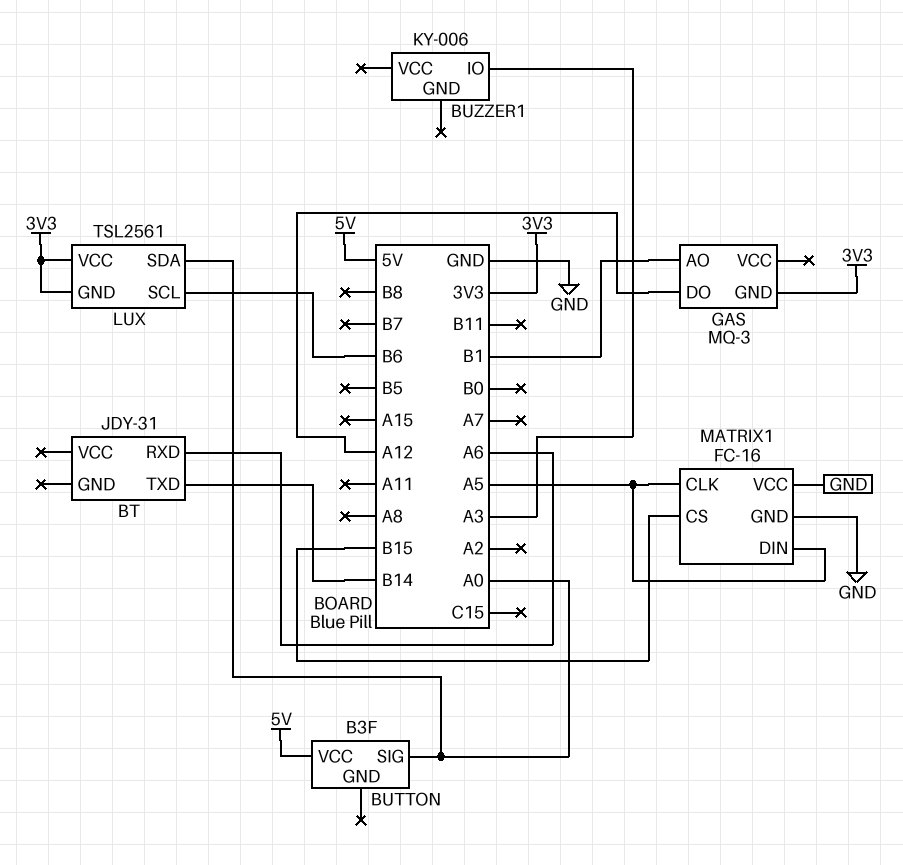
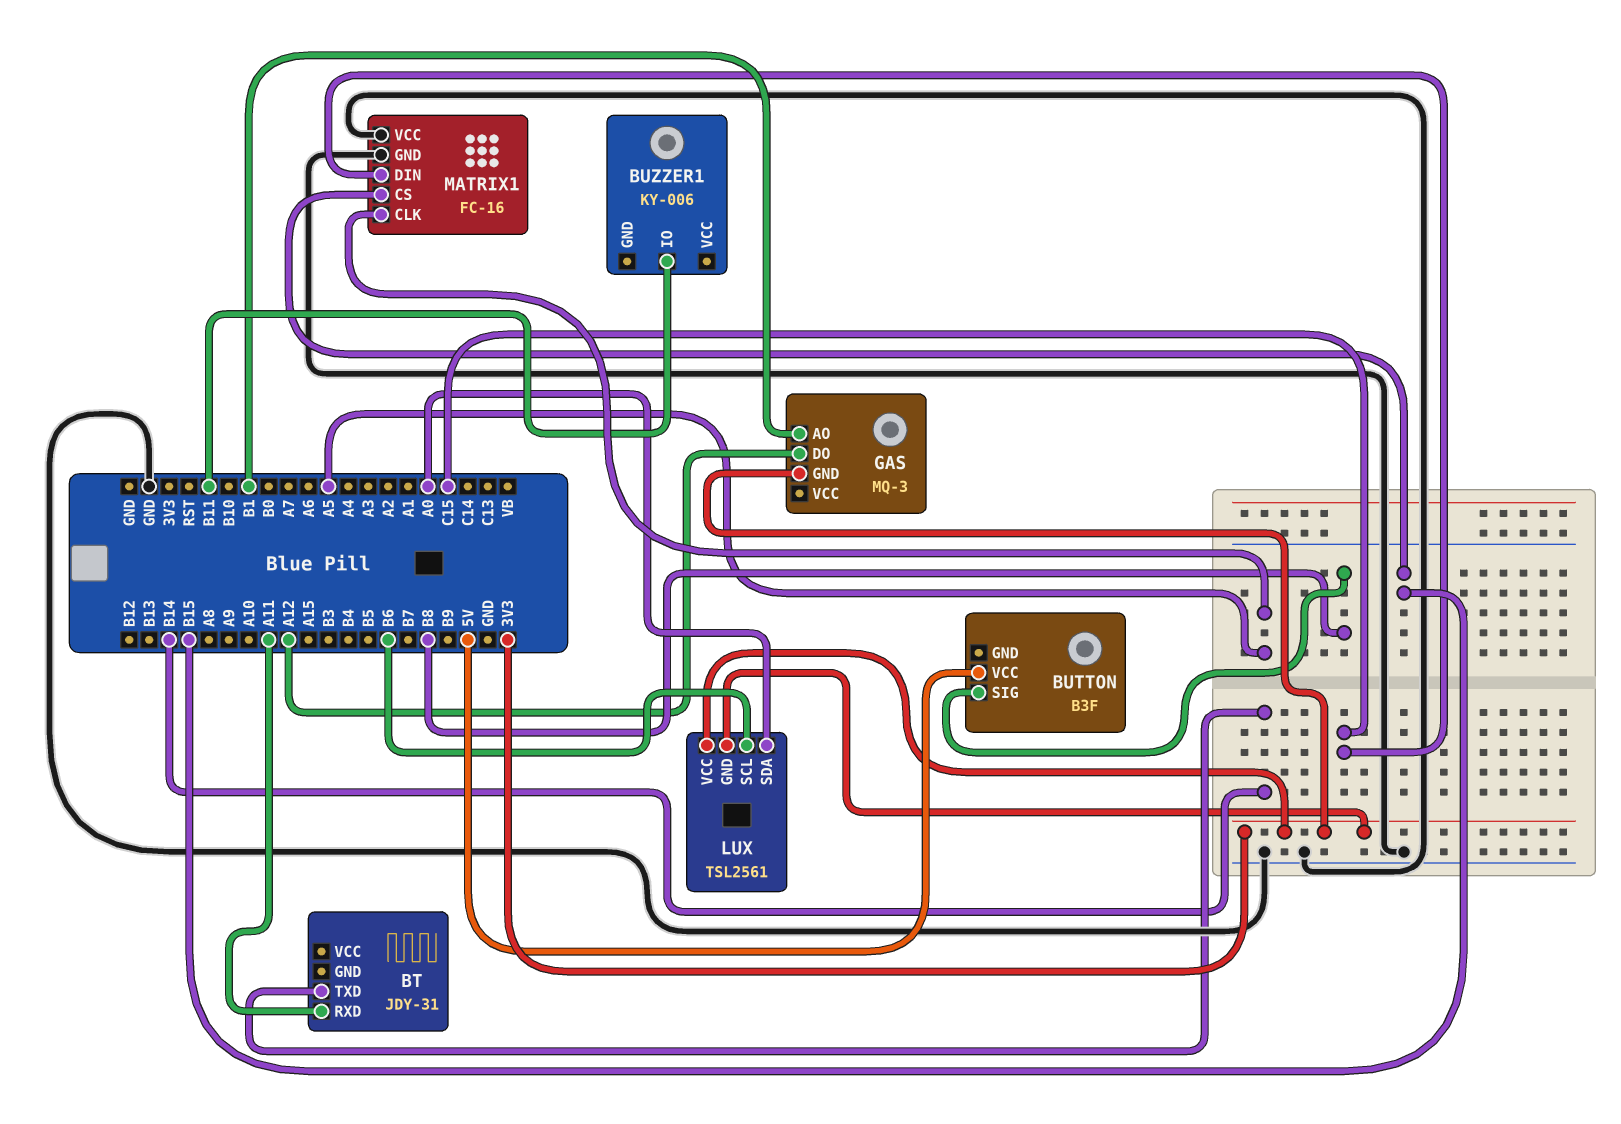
BT pin RXD: A6 -> A11
BUTTON pin SIG: A0 -> B8
BUZZER1 pin IO: A3 -> B11
MATRIX1 pin DIN: A5 -> C15

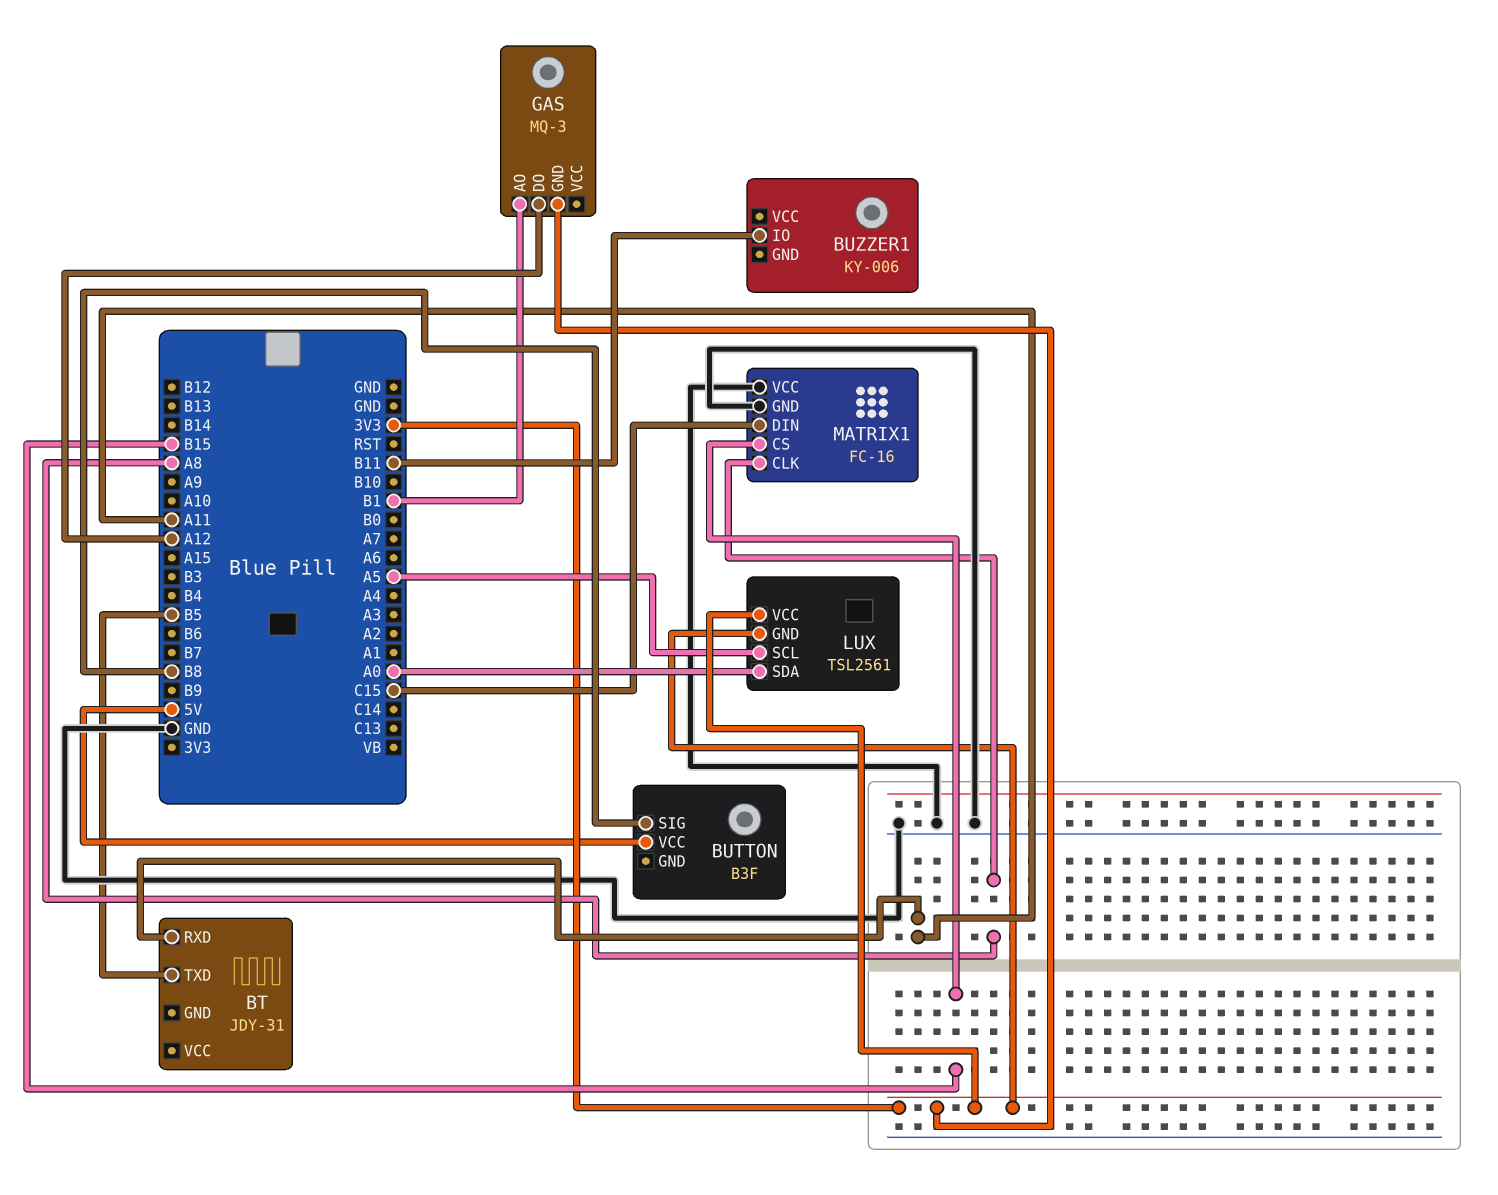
BT pin TXD: B14 -> B5
LUX pin SCL: B6 -> A5
MATRIX1 pin CLK: A5 -> A8

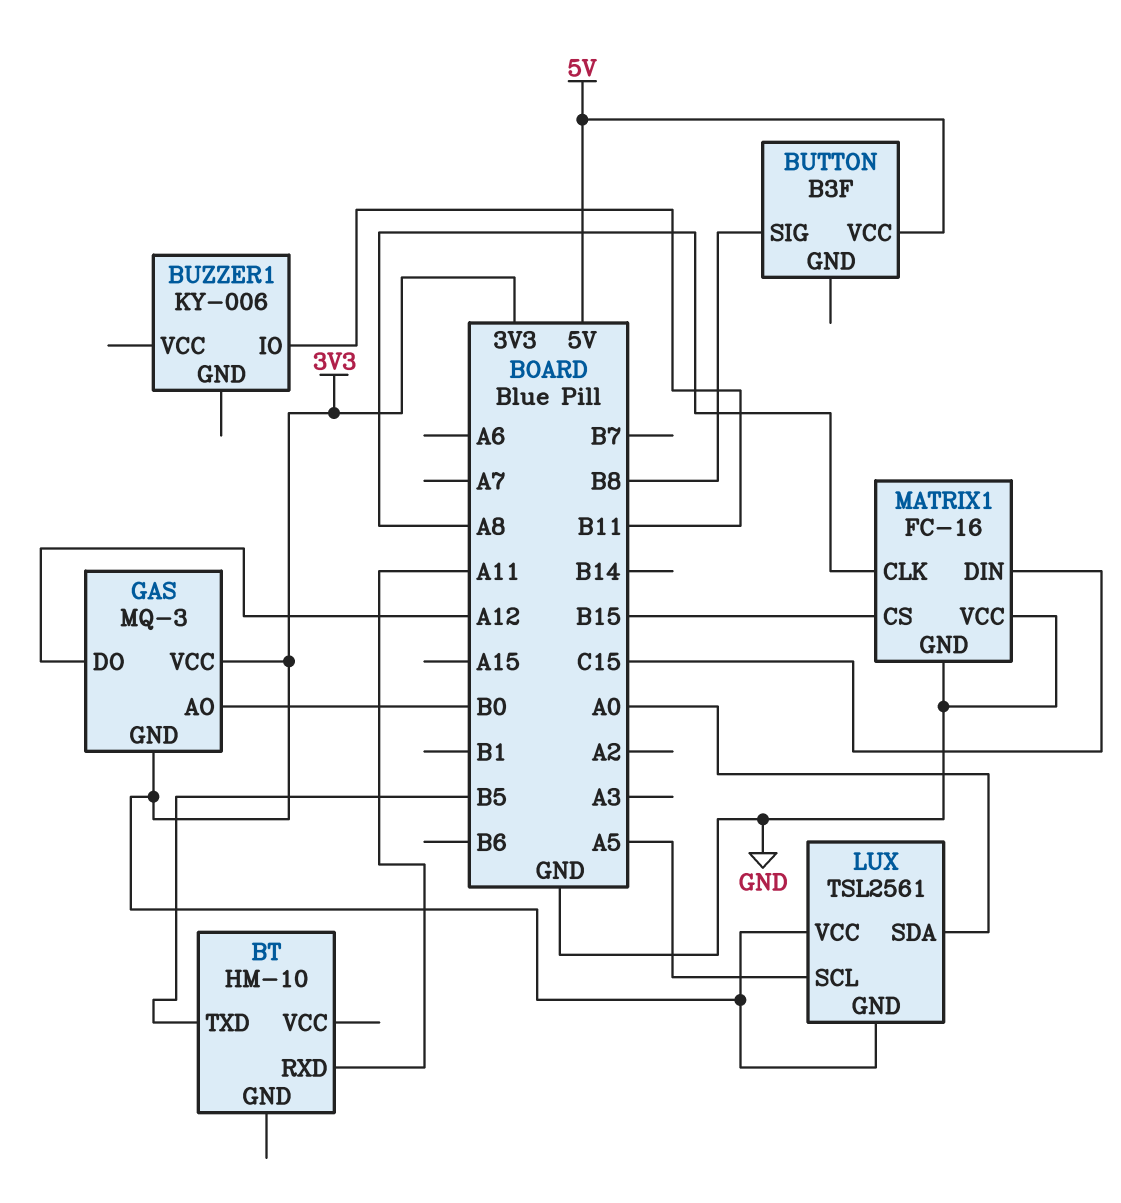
BT: JDY-31 -> HM-10
GAS pin AO: B1 -> B0
GAS pin VCC: none -> 3V3

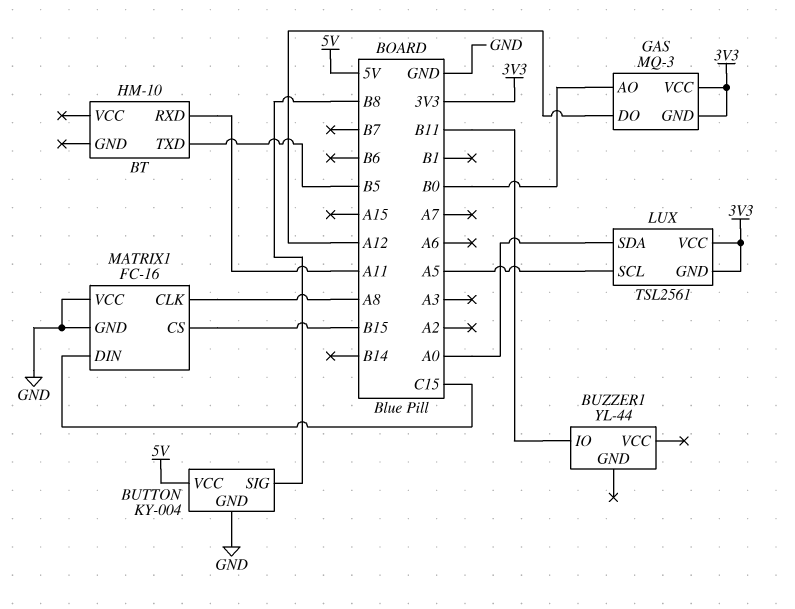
BUTTON: B3F -> KY-004
BUTTON pin GND: none -> GND
BUZZER1: KY-006 -> YL-44

